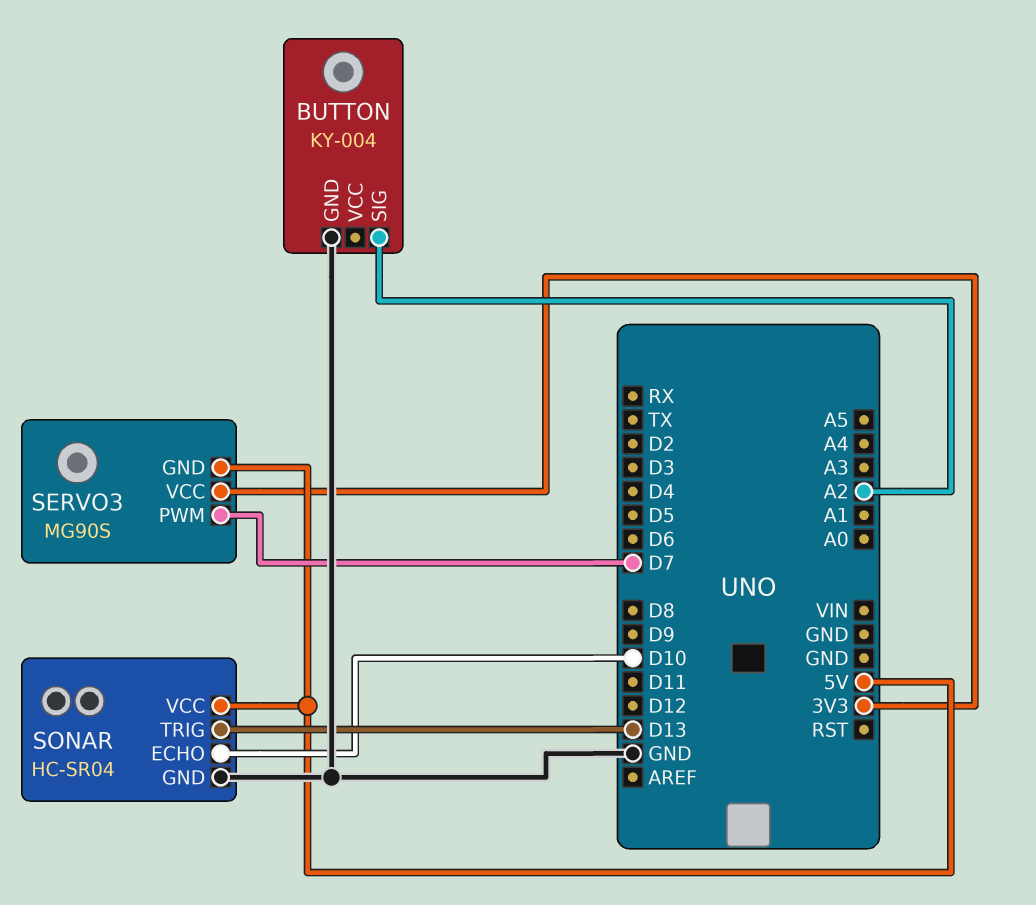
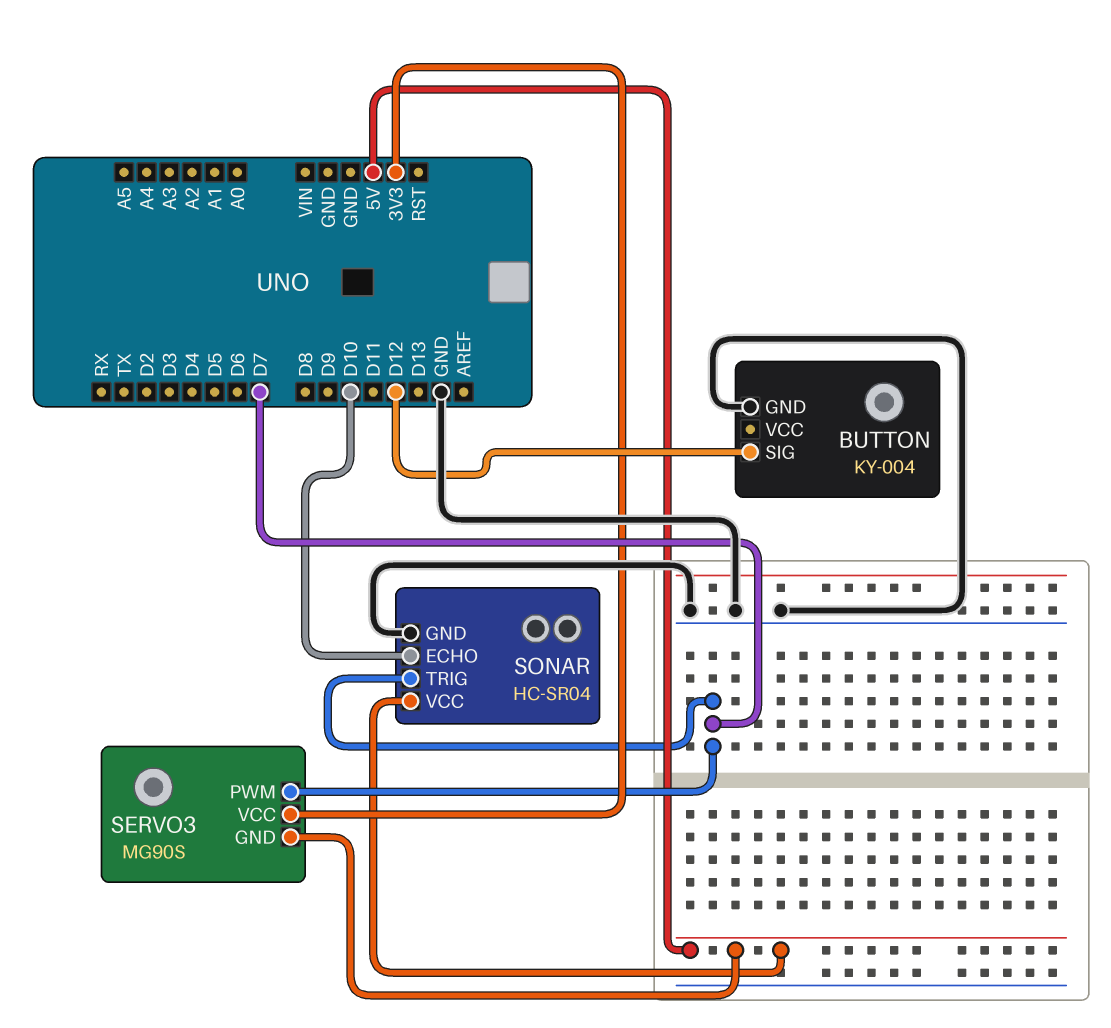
BUTTON pin SIG: A2 -> D12
SONAR pin TRIG: D13 -> D7

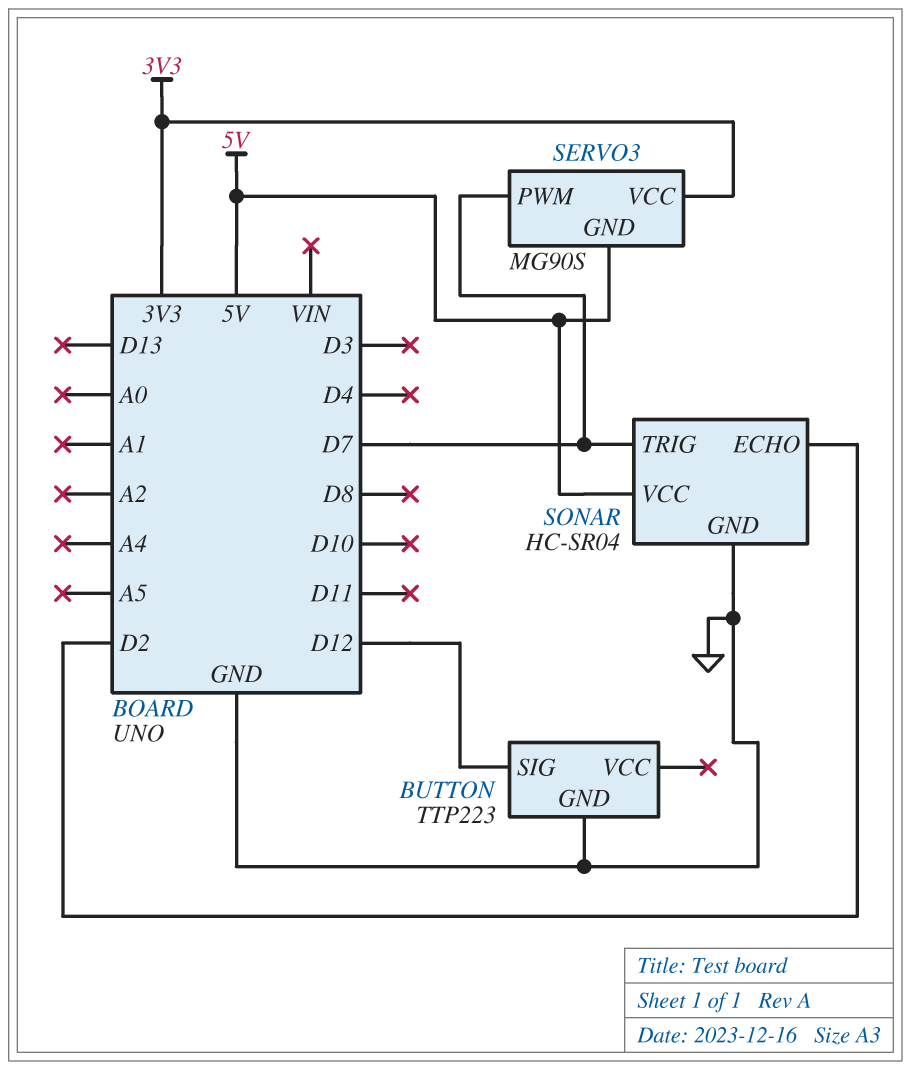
BUTTON: KY-004 -> TTP223
SONAR pin ECHO: D10 -> D2

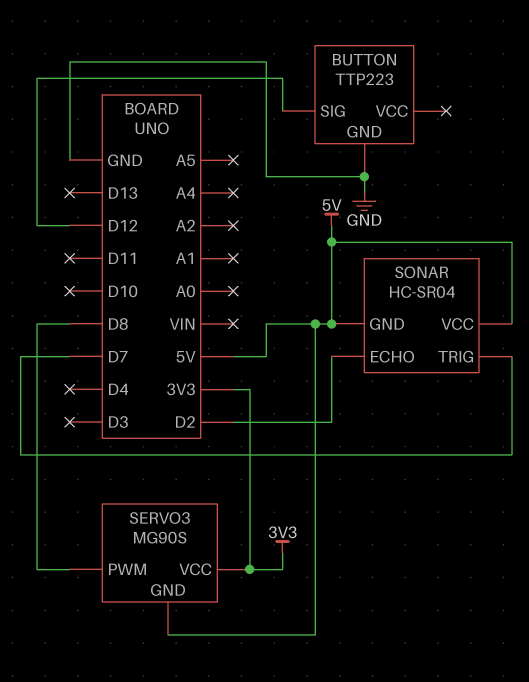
SERVO3 pin PWM: D7 -> D8
SONAR pin GND: GND -> 5V

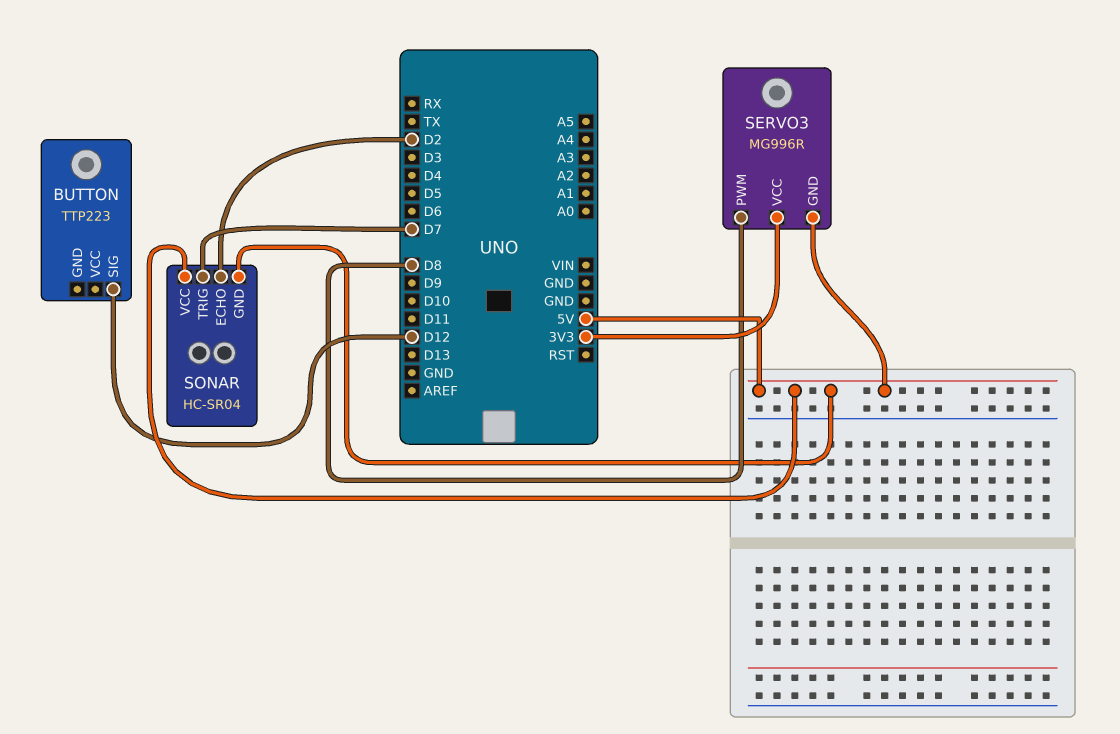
BUTTON pin GND: GND -> none
SERVO3: MG90S -> MG996R

